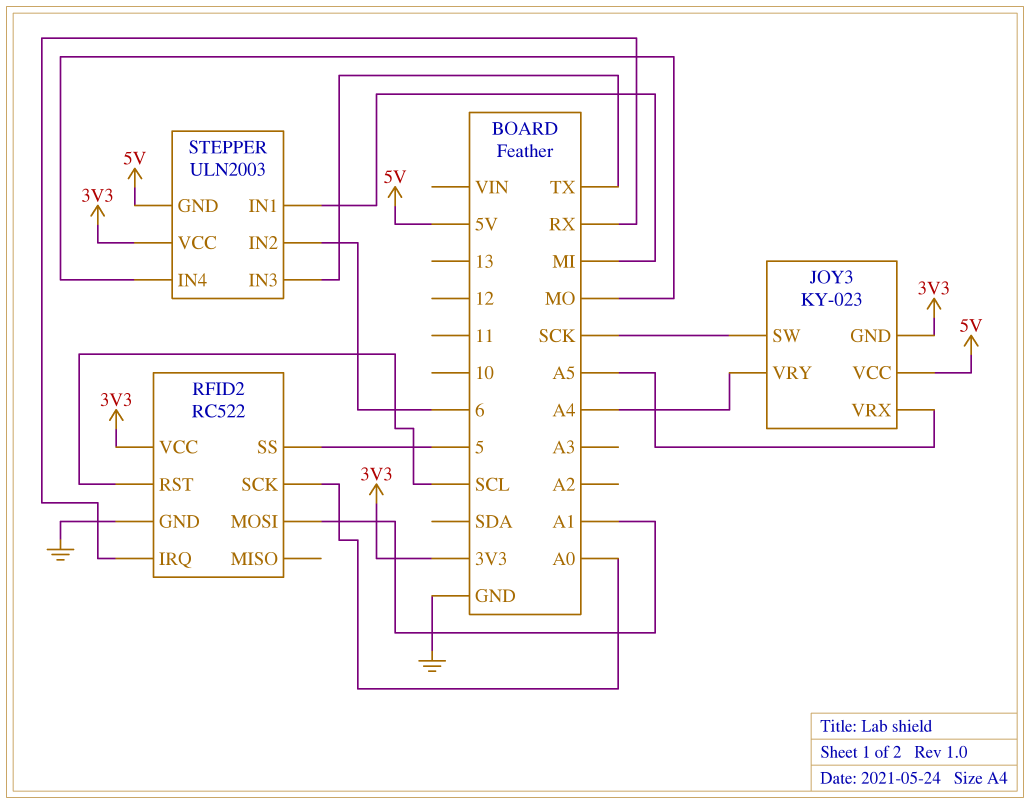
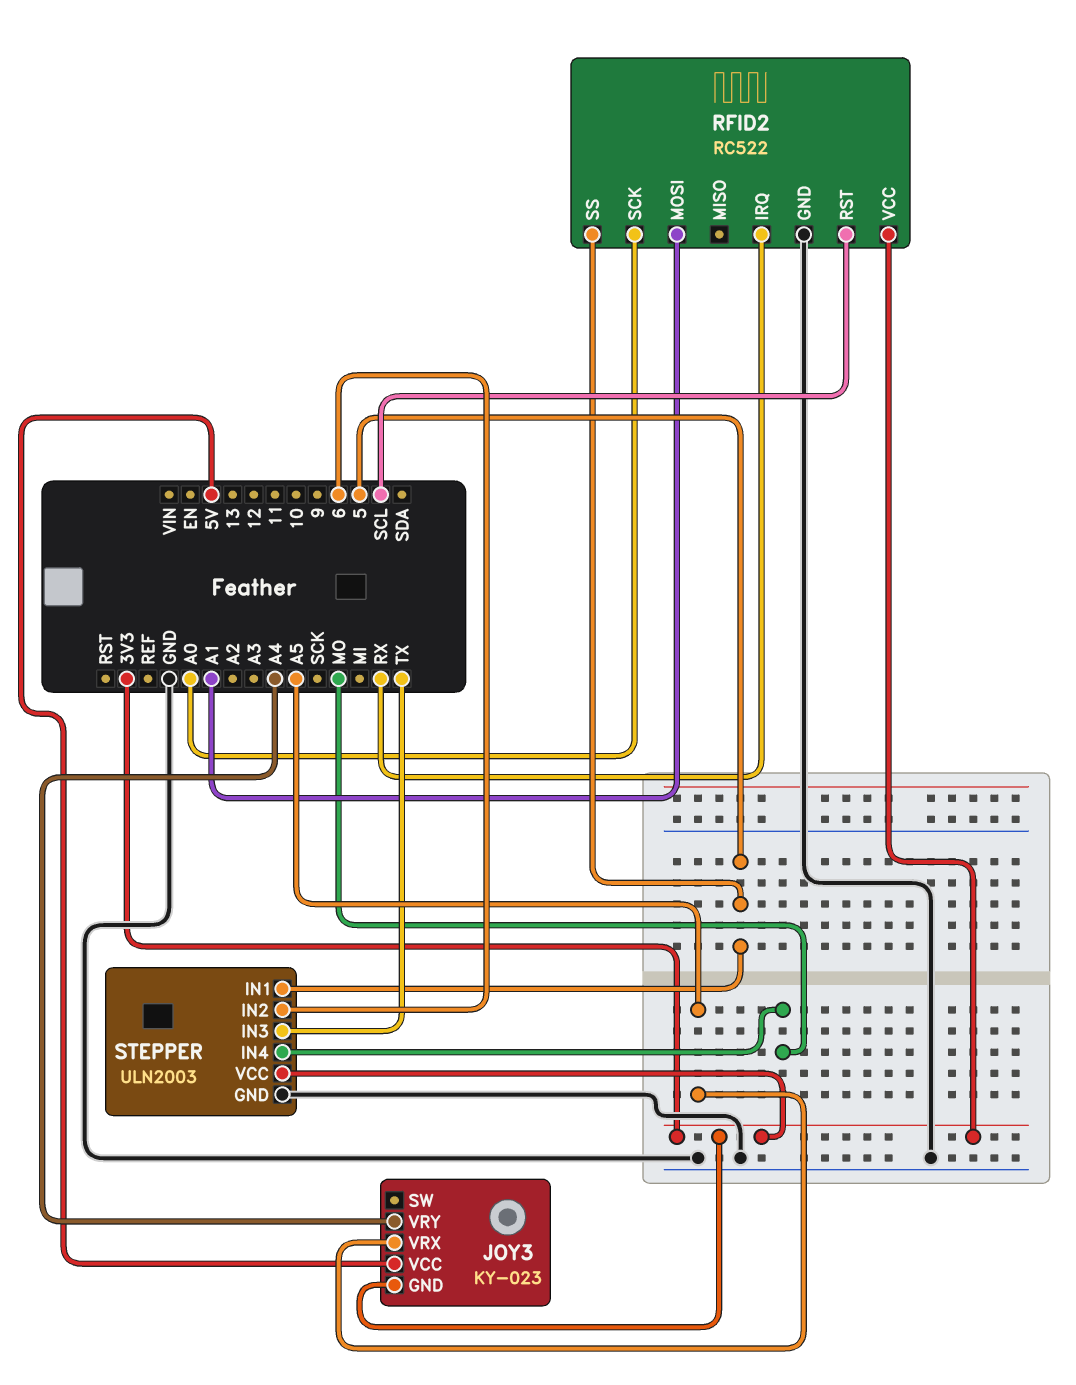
JOY3 pin SW: SCK -> none
STEPPER pin GND: 5V -> GND
STEPPER pin IN1: MI -> 5

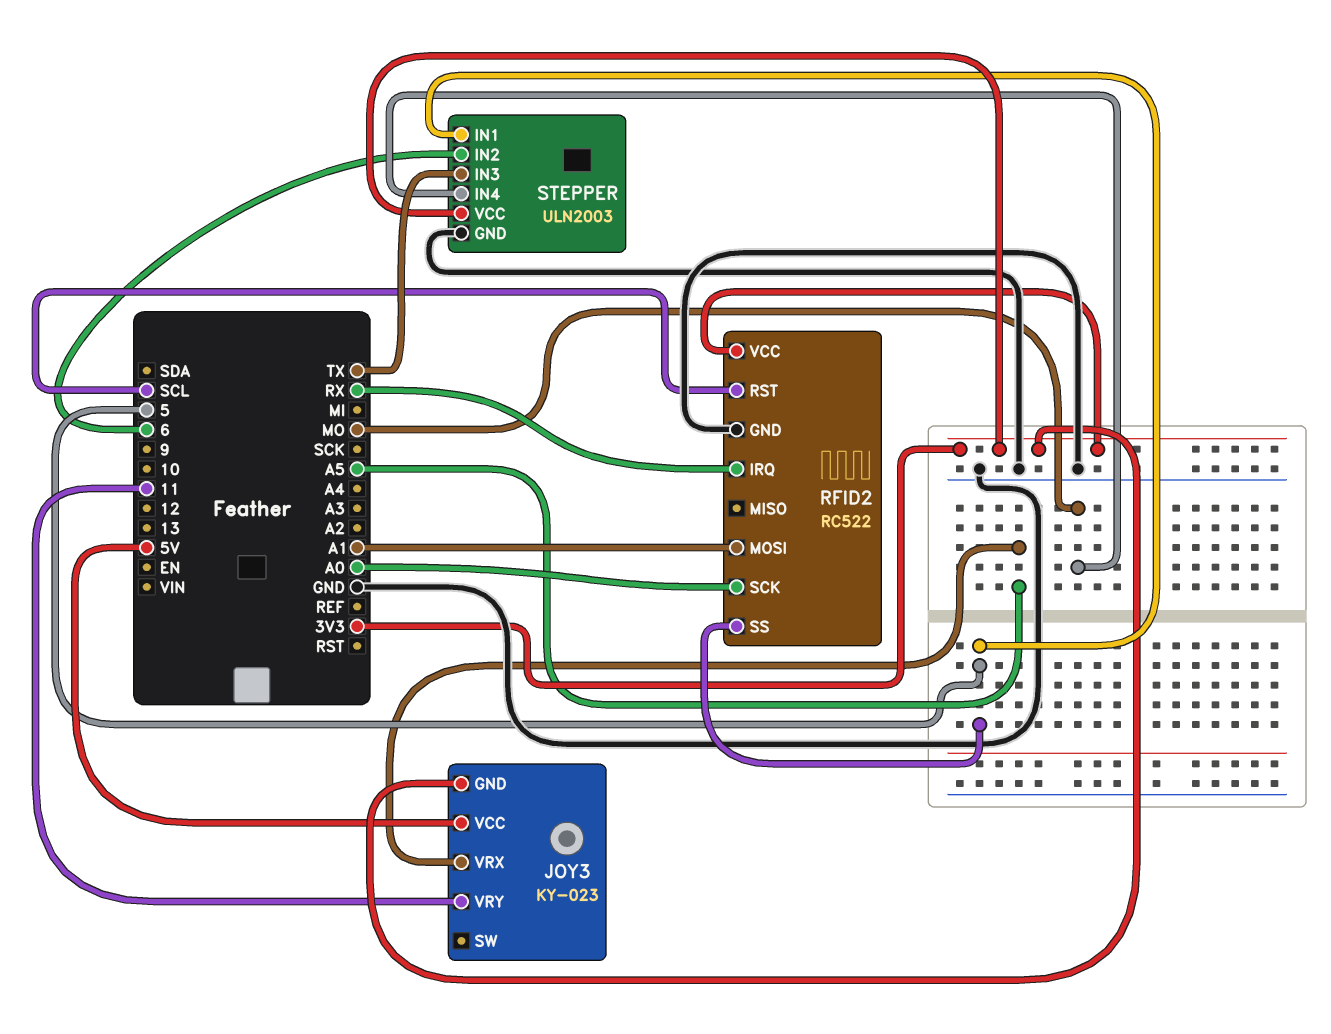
JOY3 pin VRY: A4 -> 11

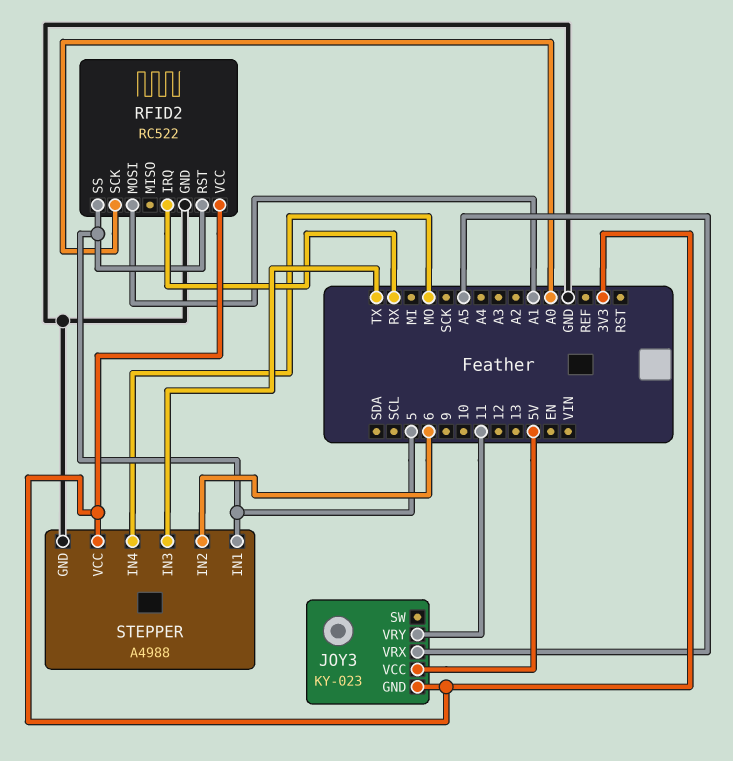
RFID2 pin RST: SCL -> 5
STEPPER: ULN2003 -> A4988

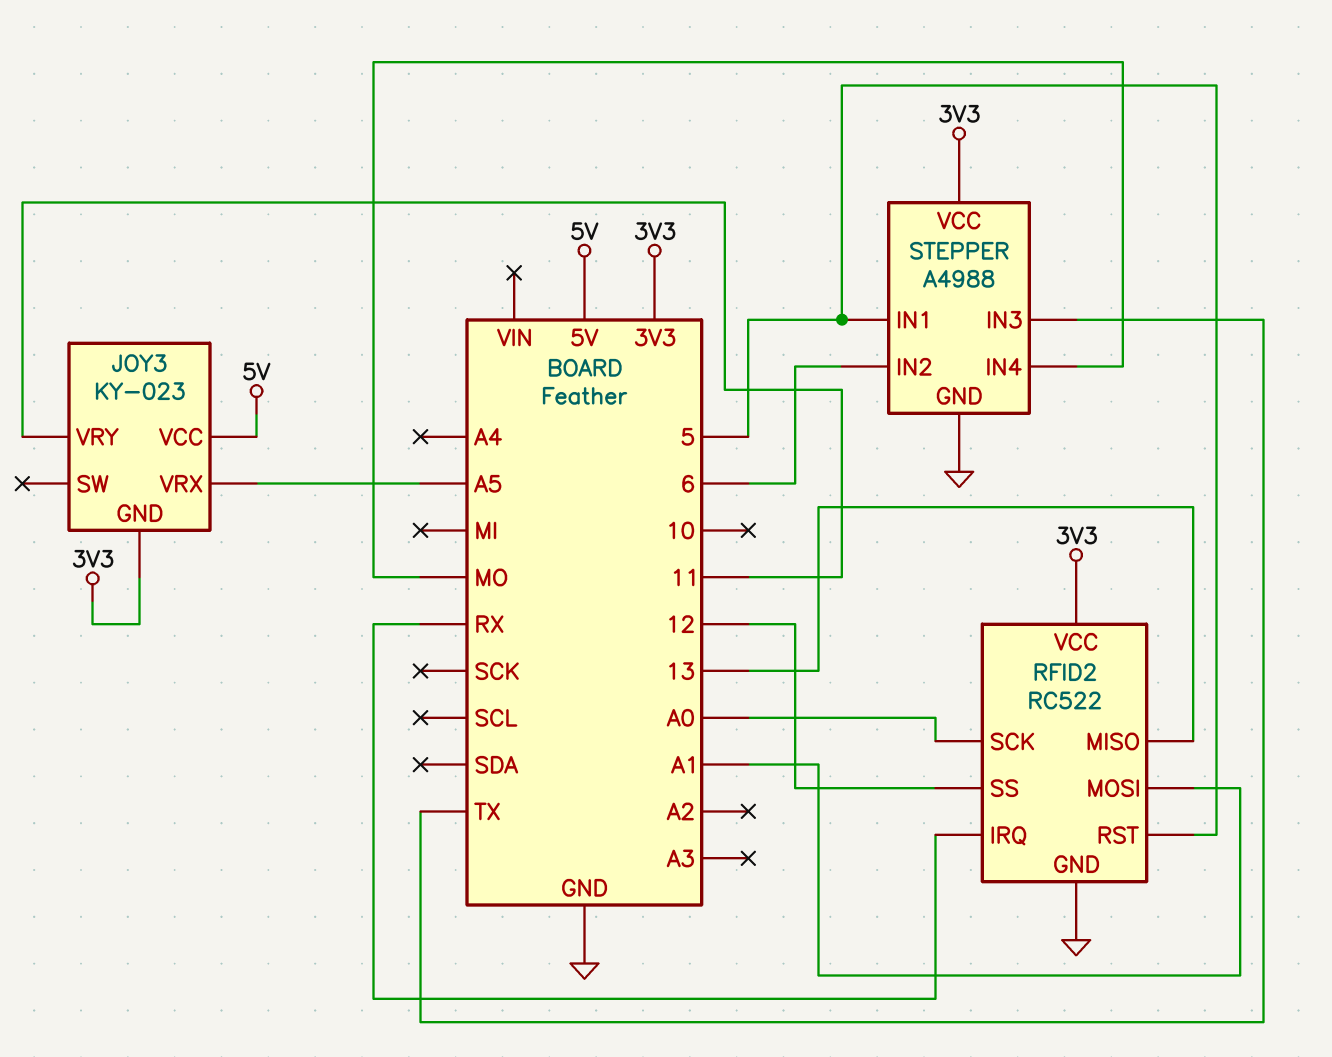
RFID2 pin MISO: none -> 13
RFID2 pin SS: 5 -> 12

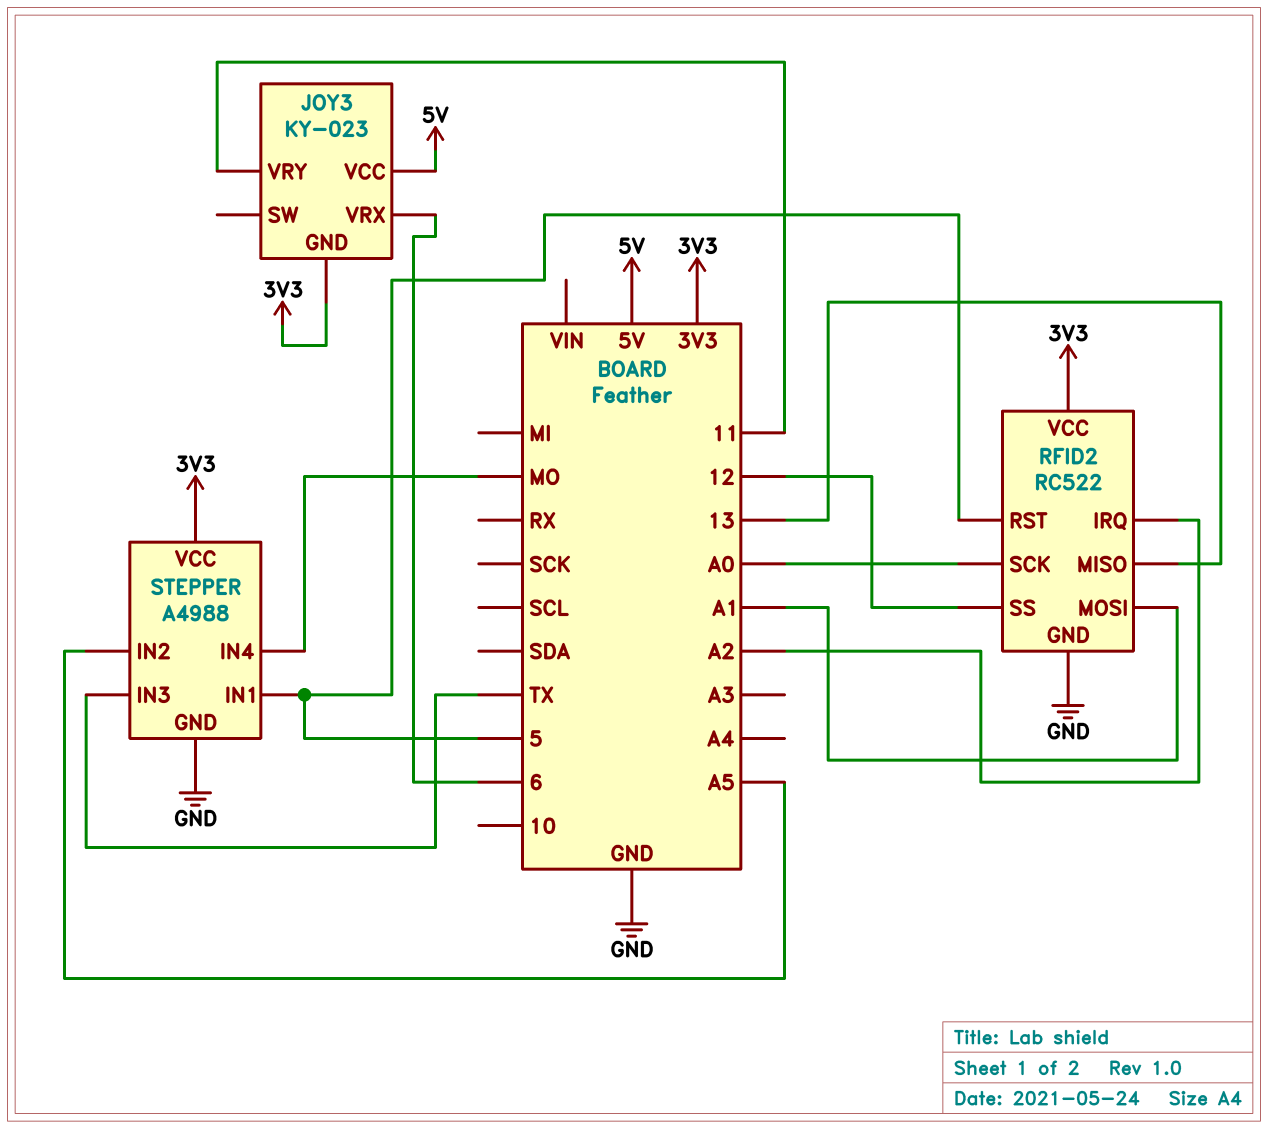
JOY3 pin VRX: A5 -> 6
RFID2 pin IRQ: RX -> A2
STEPPER pin IN2: 6 -> A5

